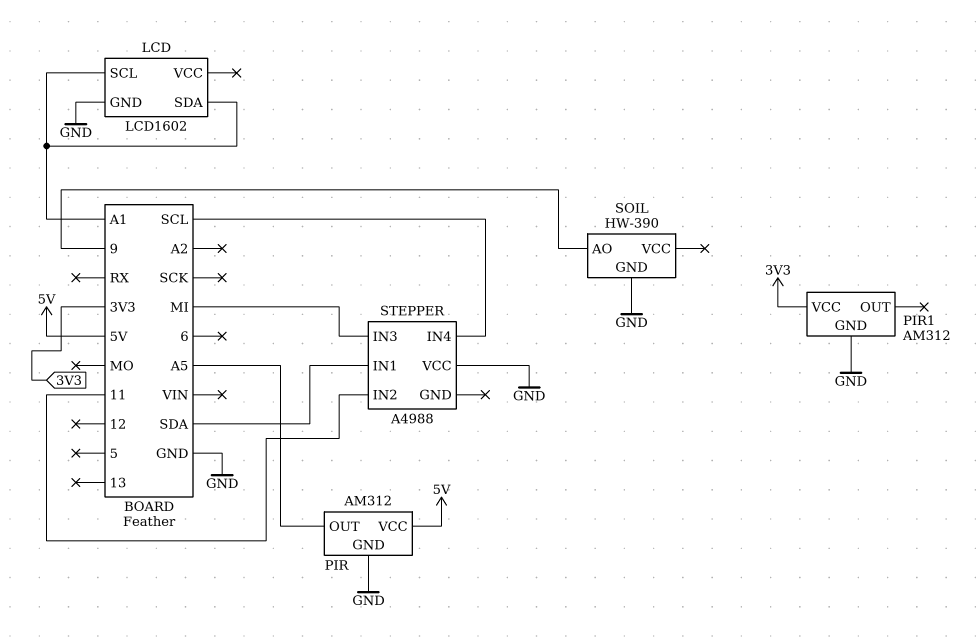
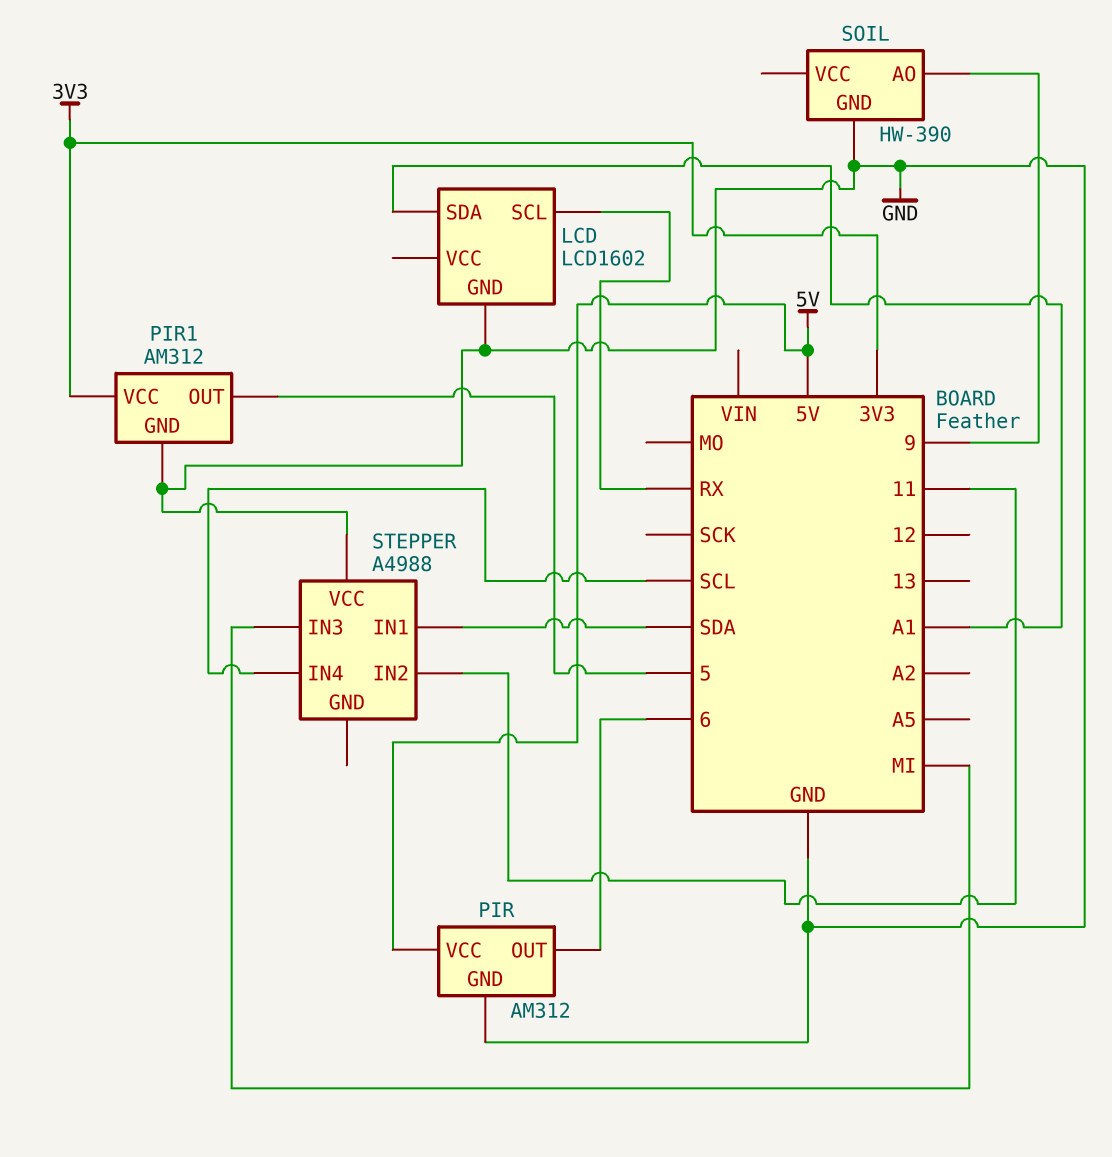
LCD pin SCL: A1 -> RX
PIR pin OUT: A5 -> 6
PIR1 pin OUT: none -> 5

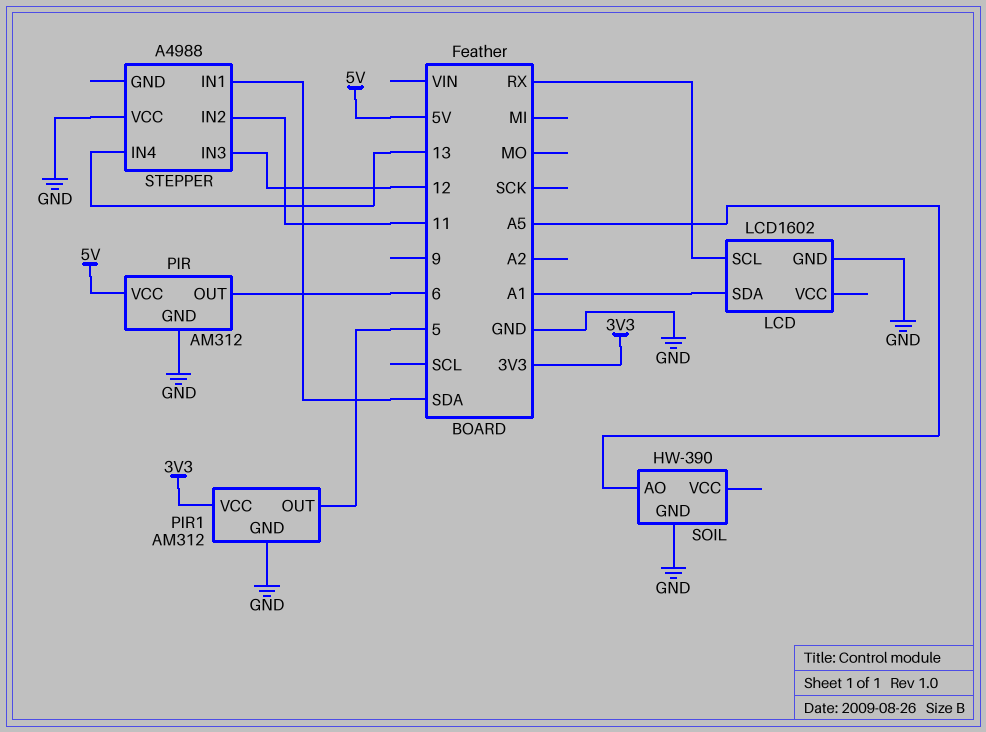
SOIL pin AO: 9 -> A5
STEPPER pin IN3: MI -> 12
STEPPER pin IN4: SCL -> 13

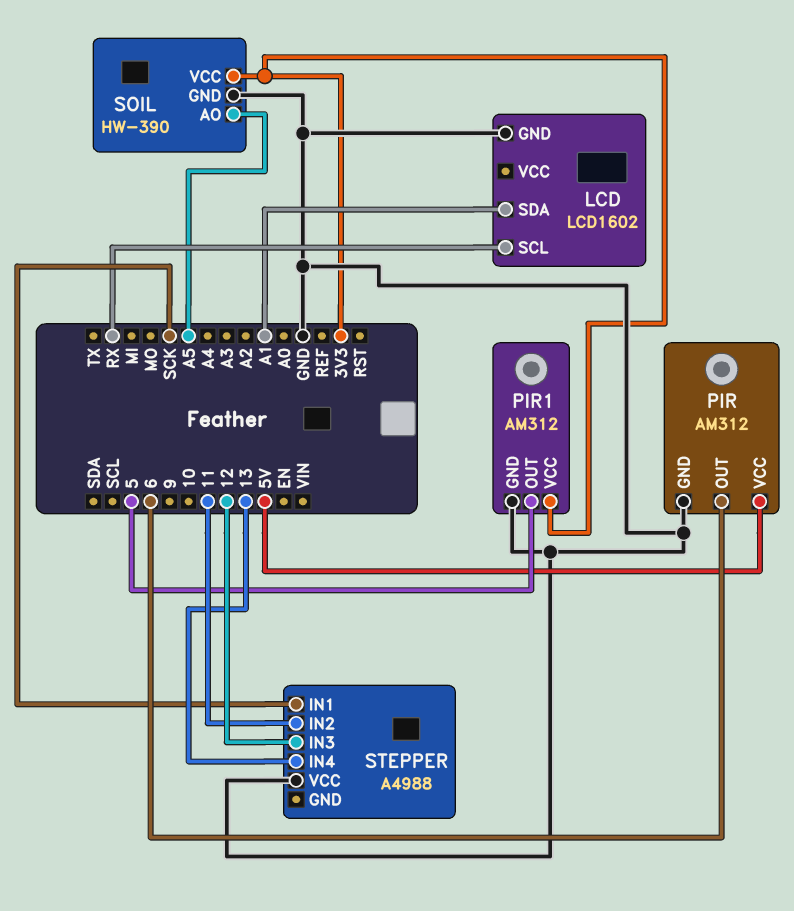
SOIL pin VCC: none -> 3V3
STEPPER pin IN1: SDA -> SCK

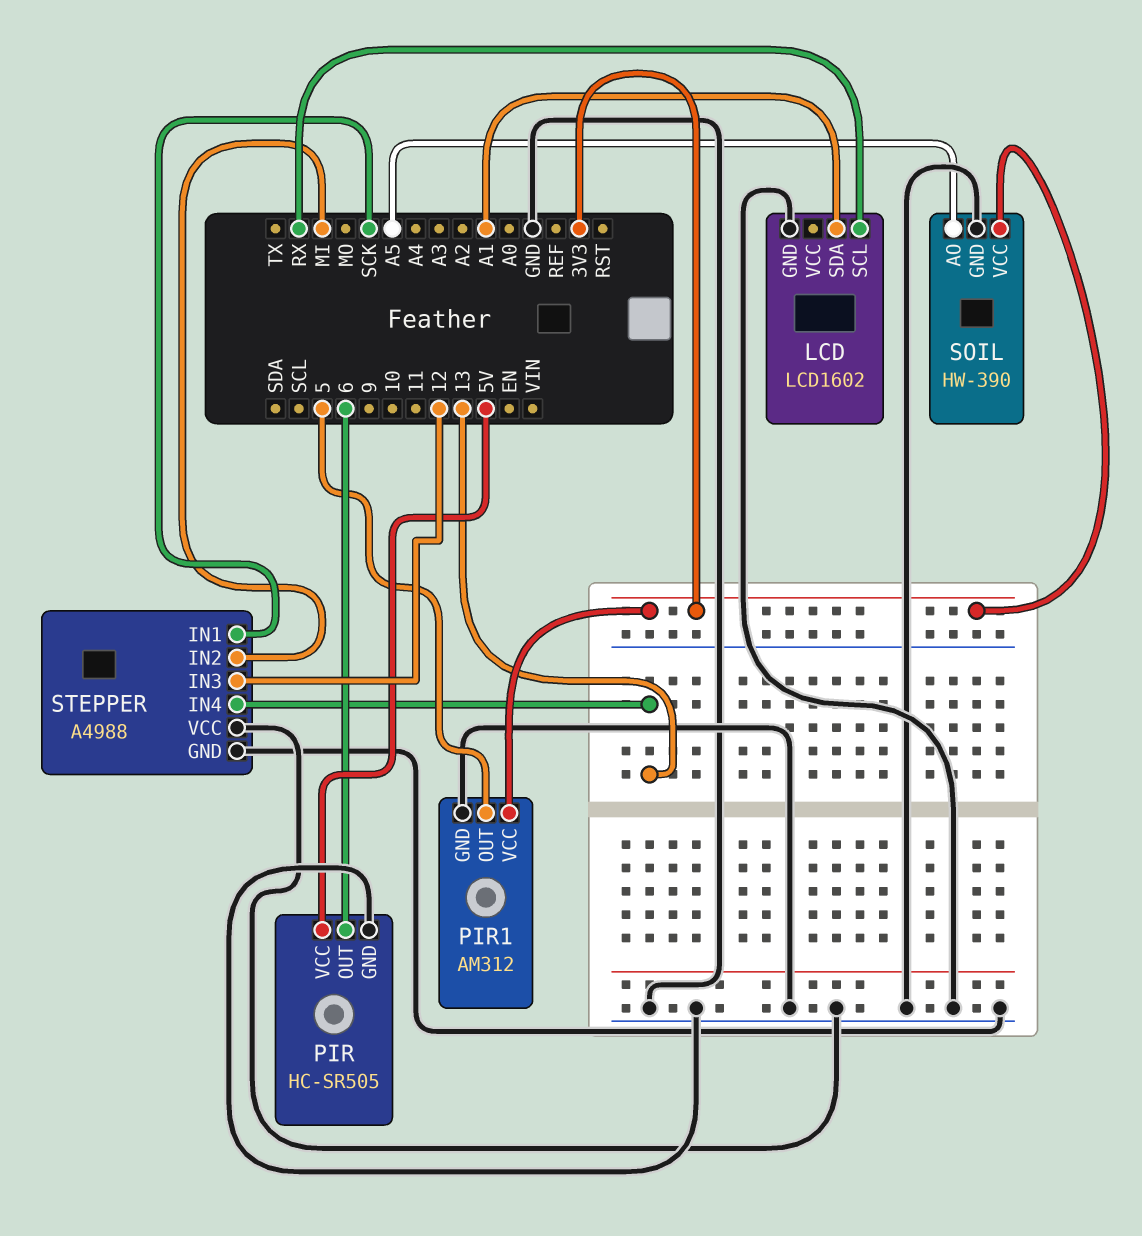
PIR: AM312 -> HC-SR505
STEPPER pin GND: none -> GND
STEPPER pin IN2: 11 -> MI

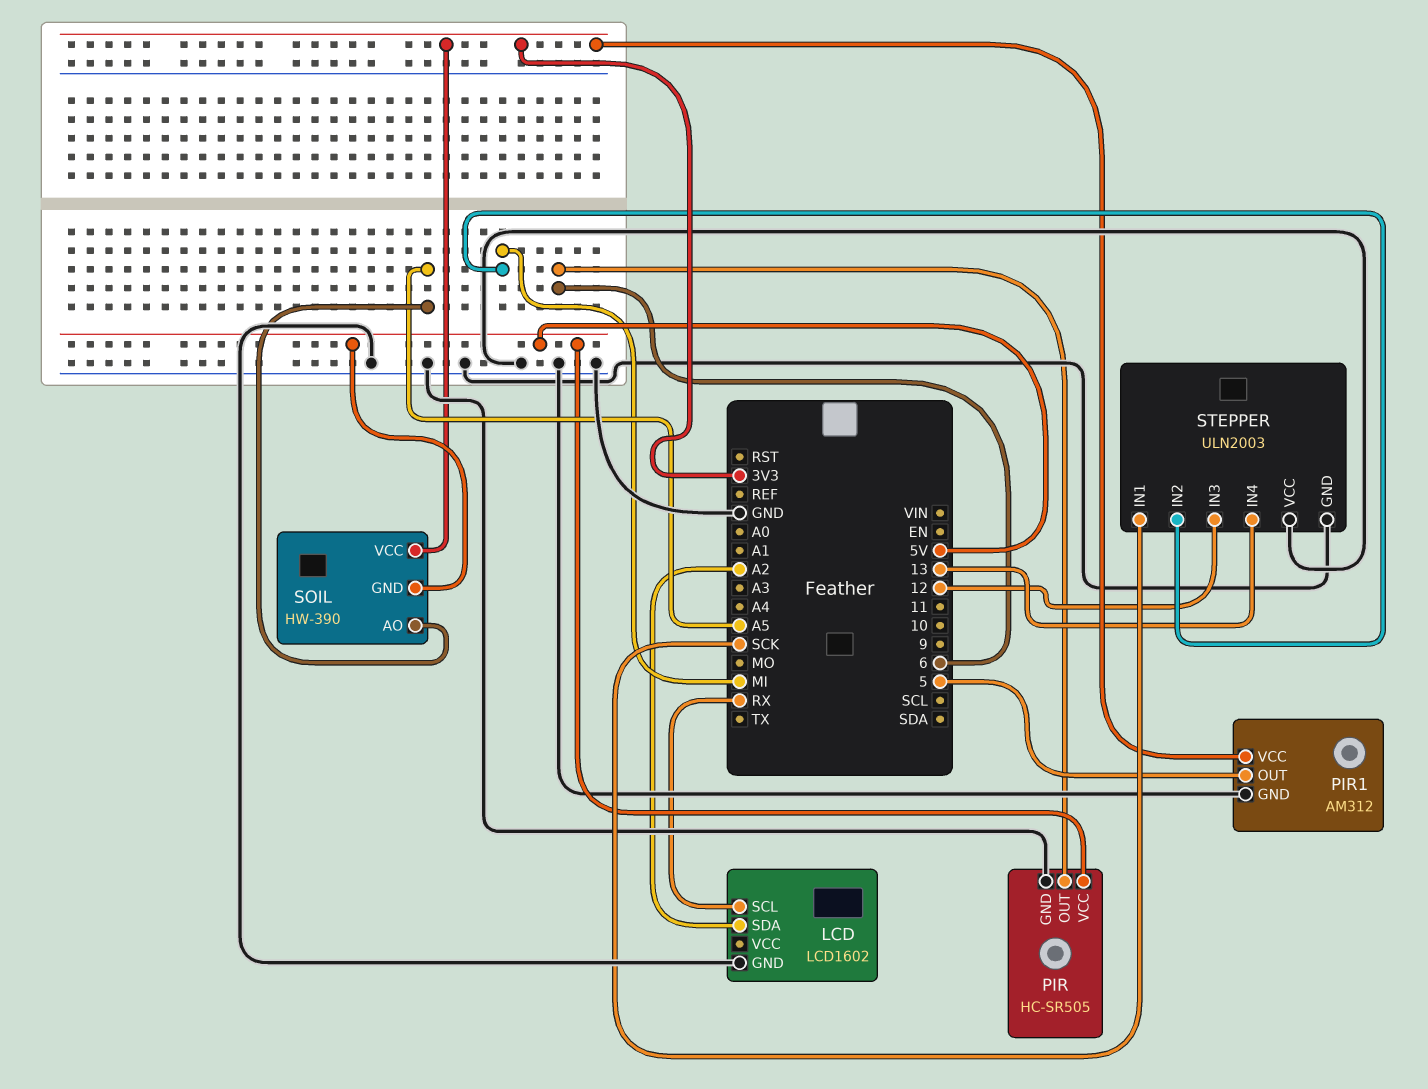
LCD pin SDA: A1 -> A2
SOIL pin GND: GND -> 5V
STEPPER: A4988 -> ULN2003

